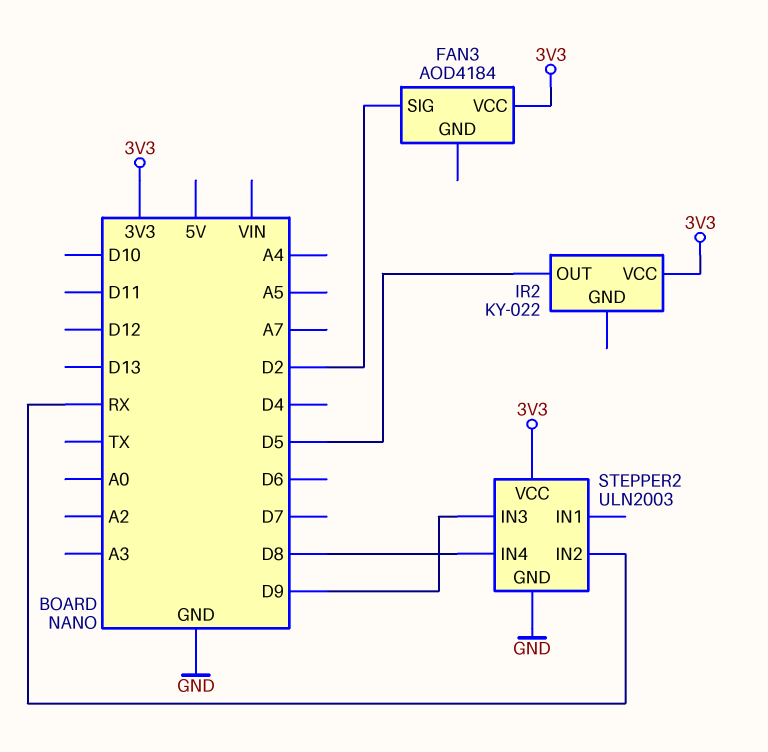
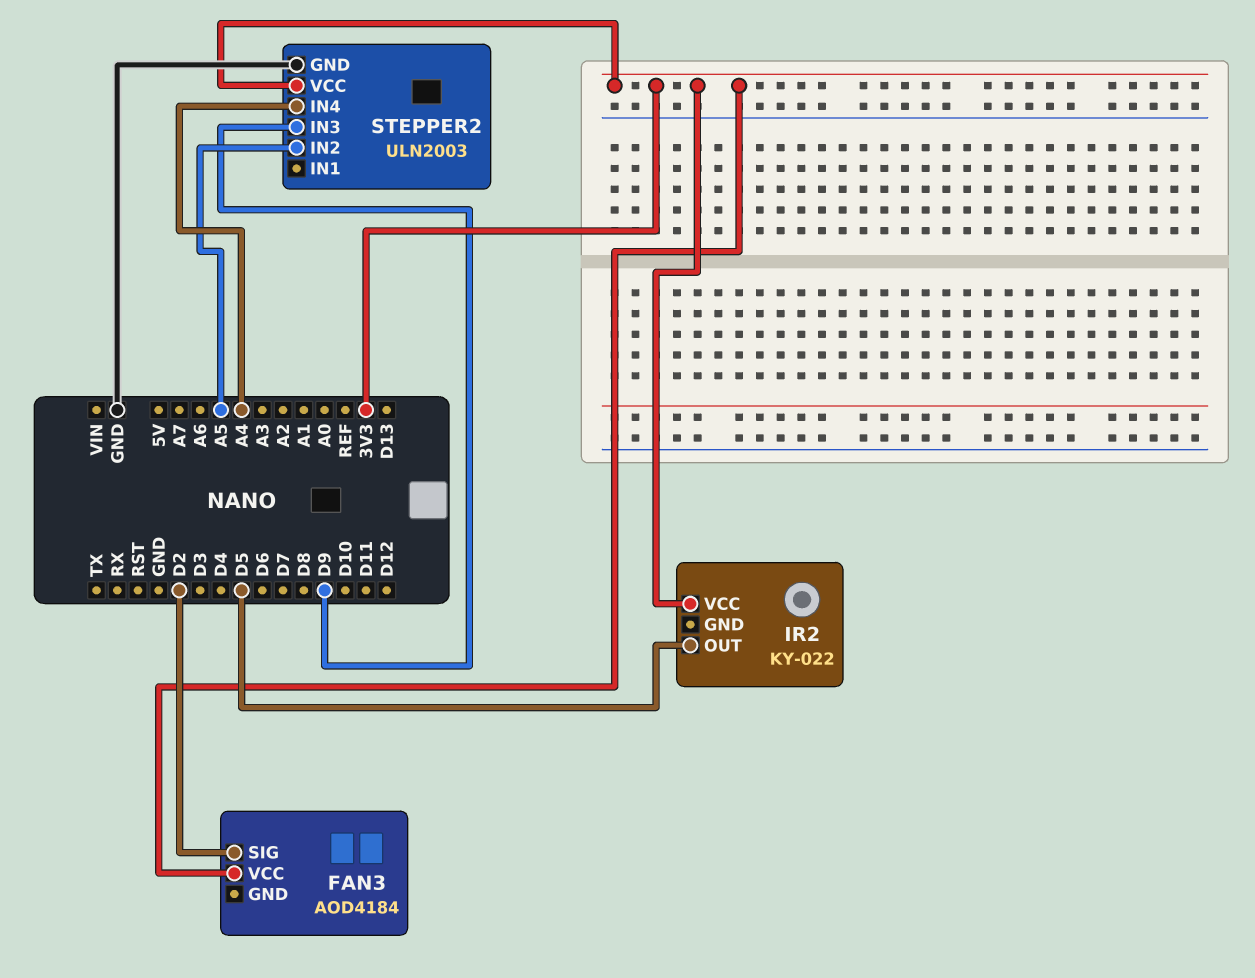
STEPPER2 pin IN2: RX -> A5
STEPPER2 pin IN4: D8 -> A4

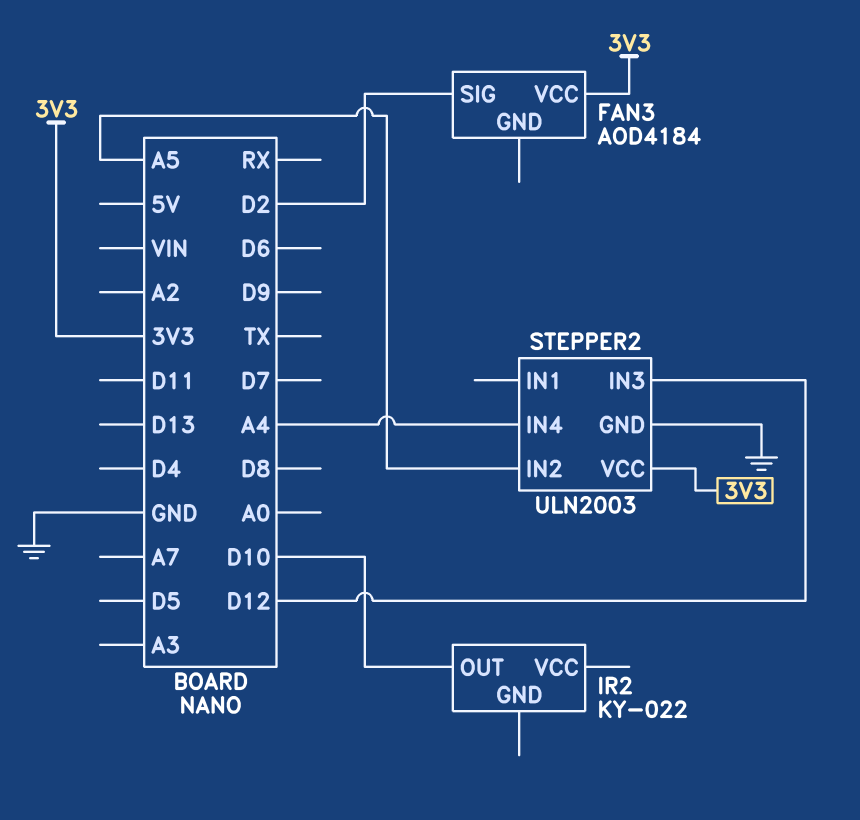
IR2 pin OUT: D5 -> D10
IR2 pin VCC: 3V3 -> none
STEPPER2 pin IN3: D9 -> D12

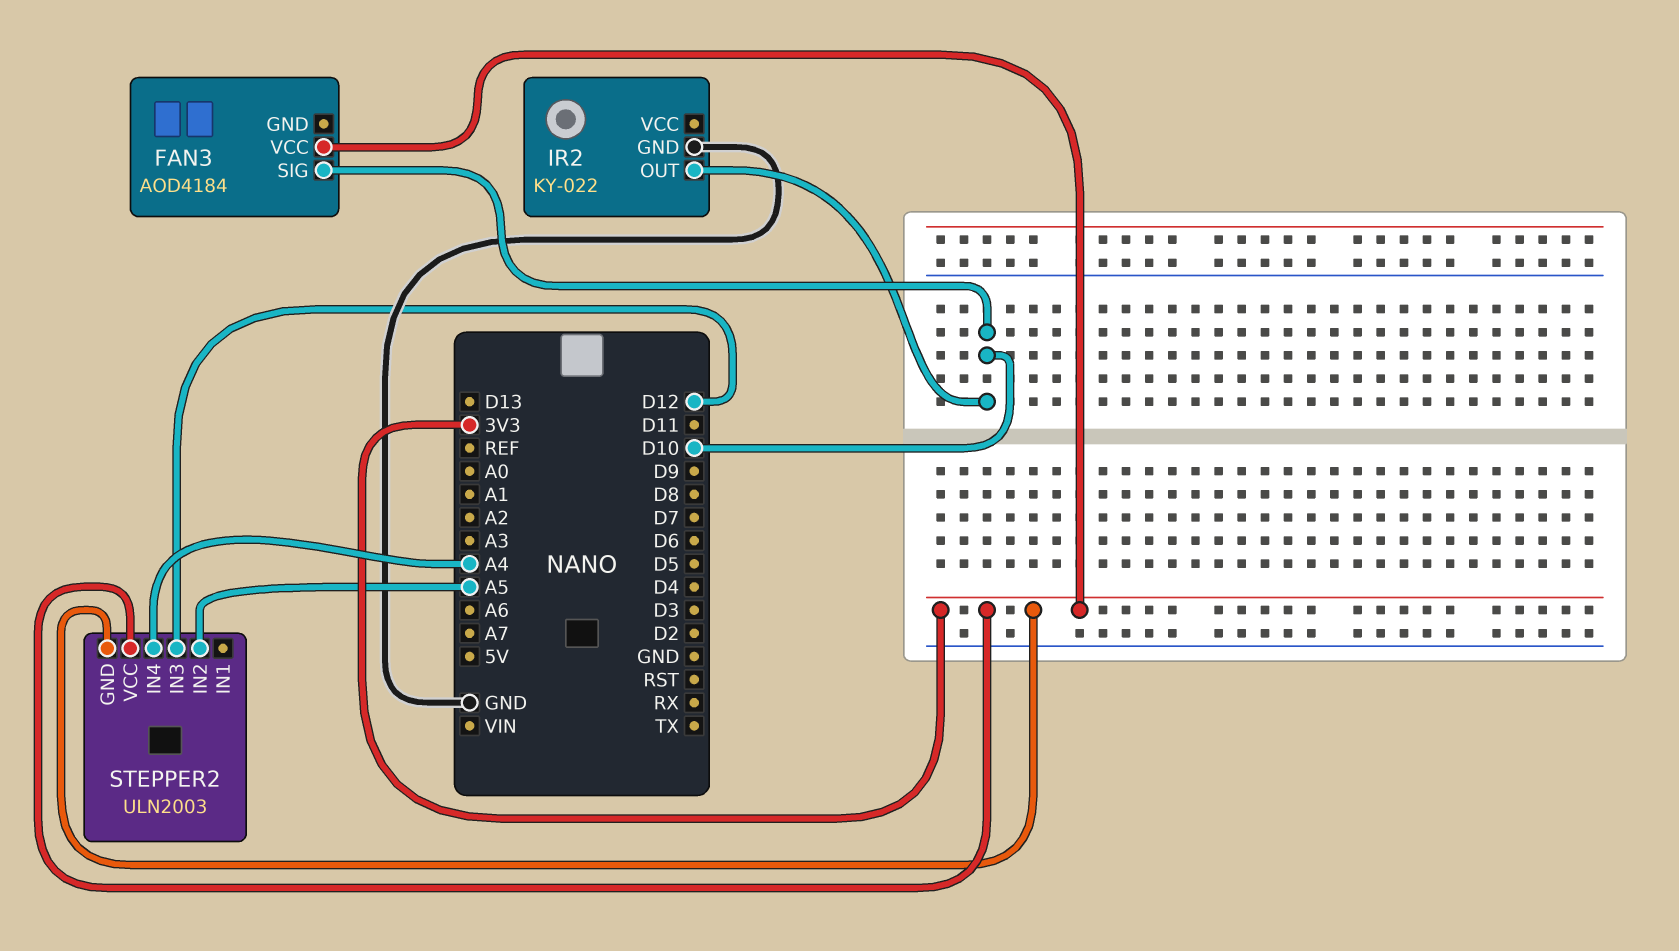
FAN3 pin SIG: D2 -> D10
IR2 pin GND: none -> GND
STEPPER2 pin GND: GND -> 3V3

